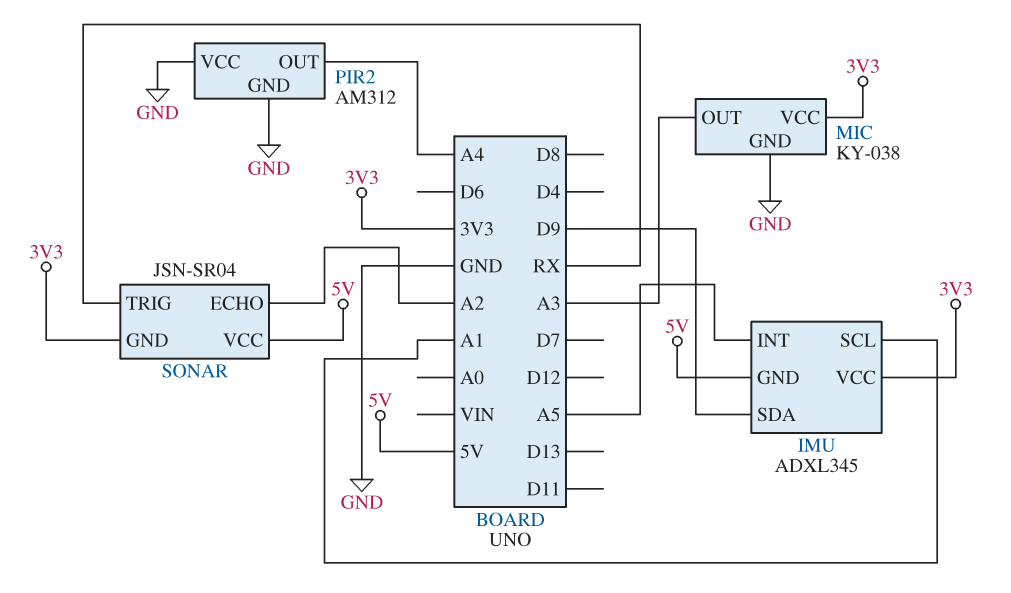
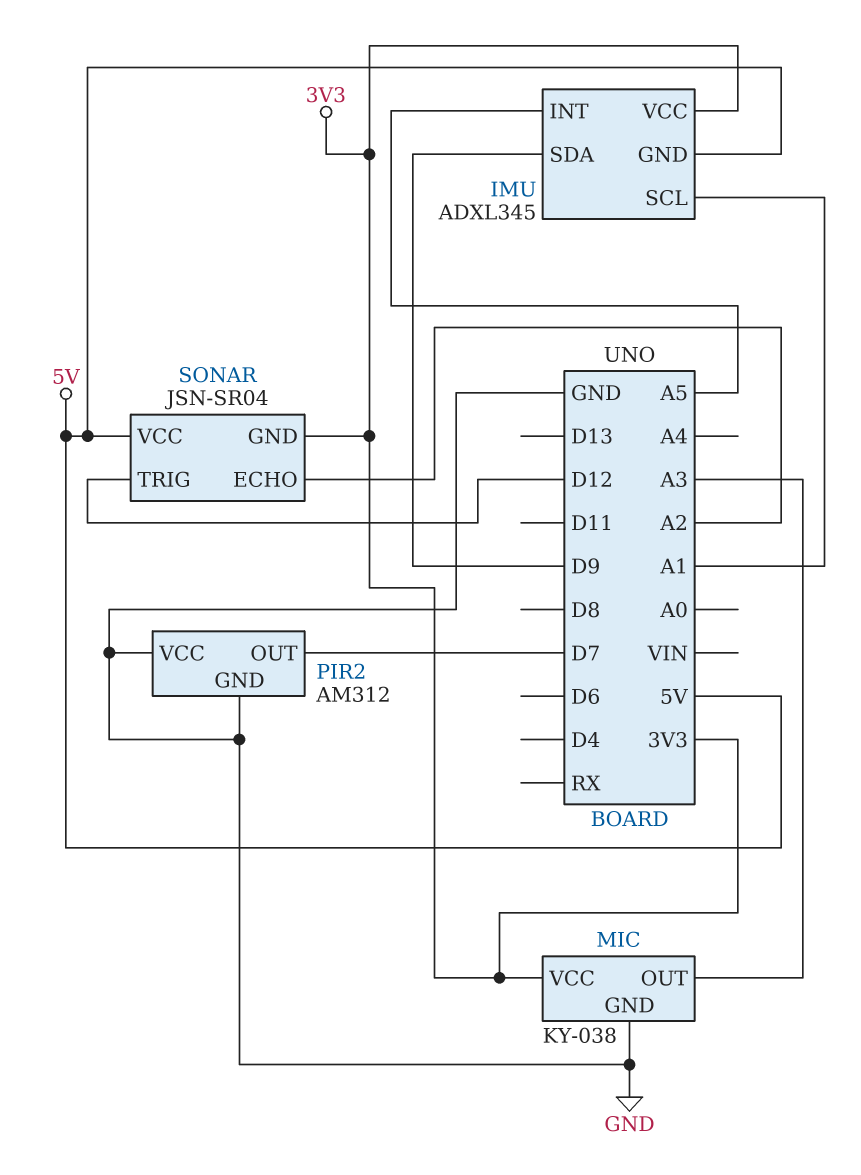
PIR2 pin OUT: A4 -> D7
SONAR pin TRIG: RX -> D12

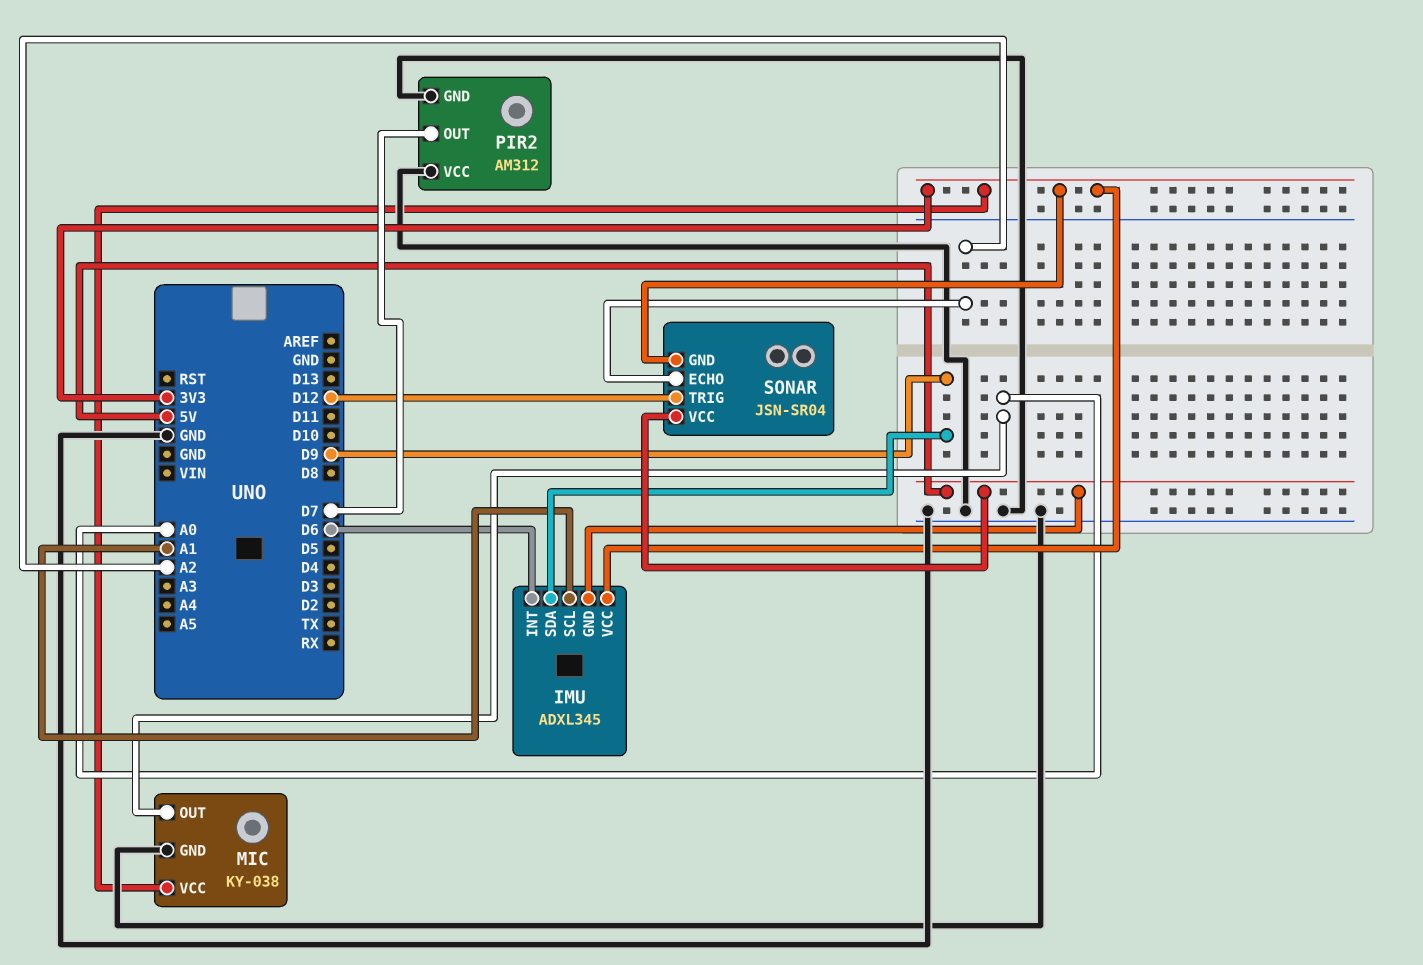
IMU pin INT: A5 -> D6
MIC pin OUT: A3 -> A0

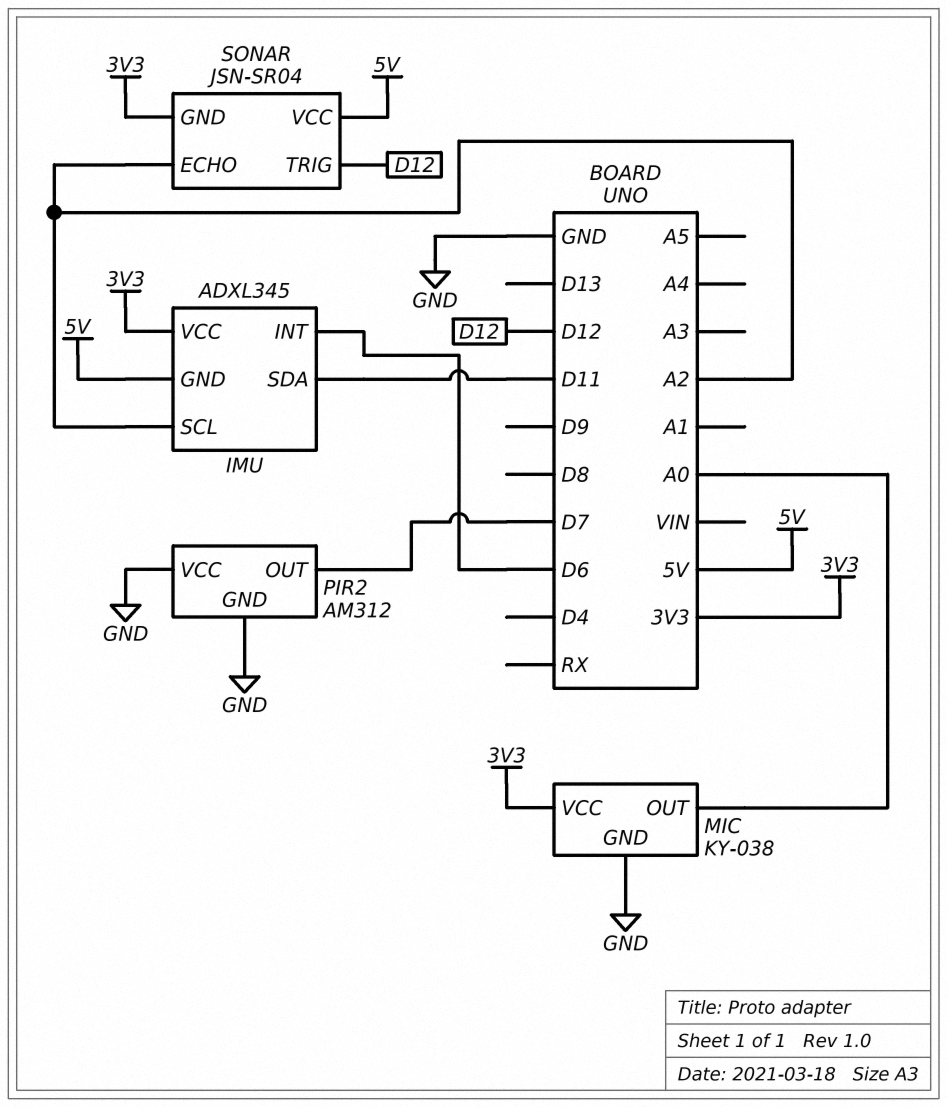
IMU pin SCL: A1 -> A2
IMU pin SDA: D9 -> D11

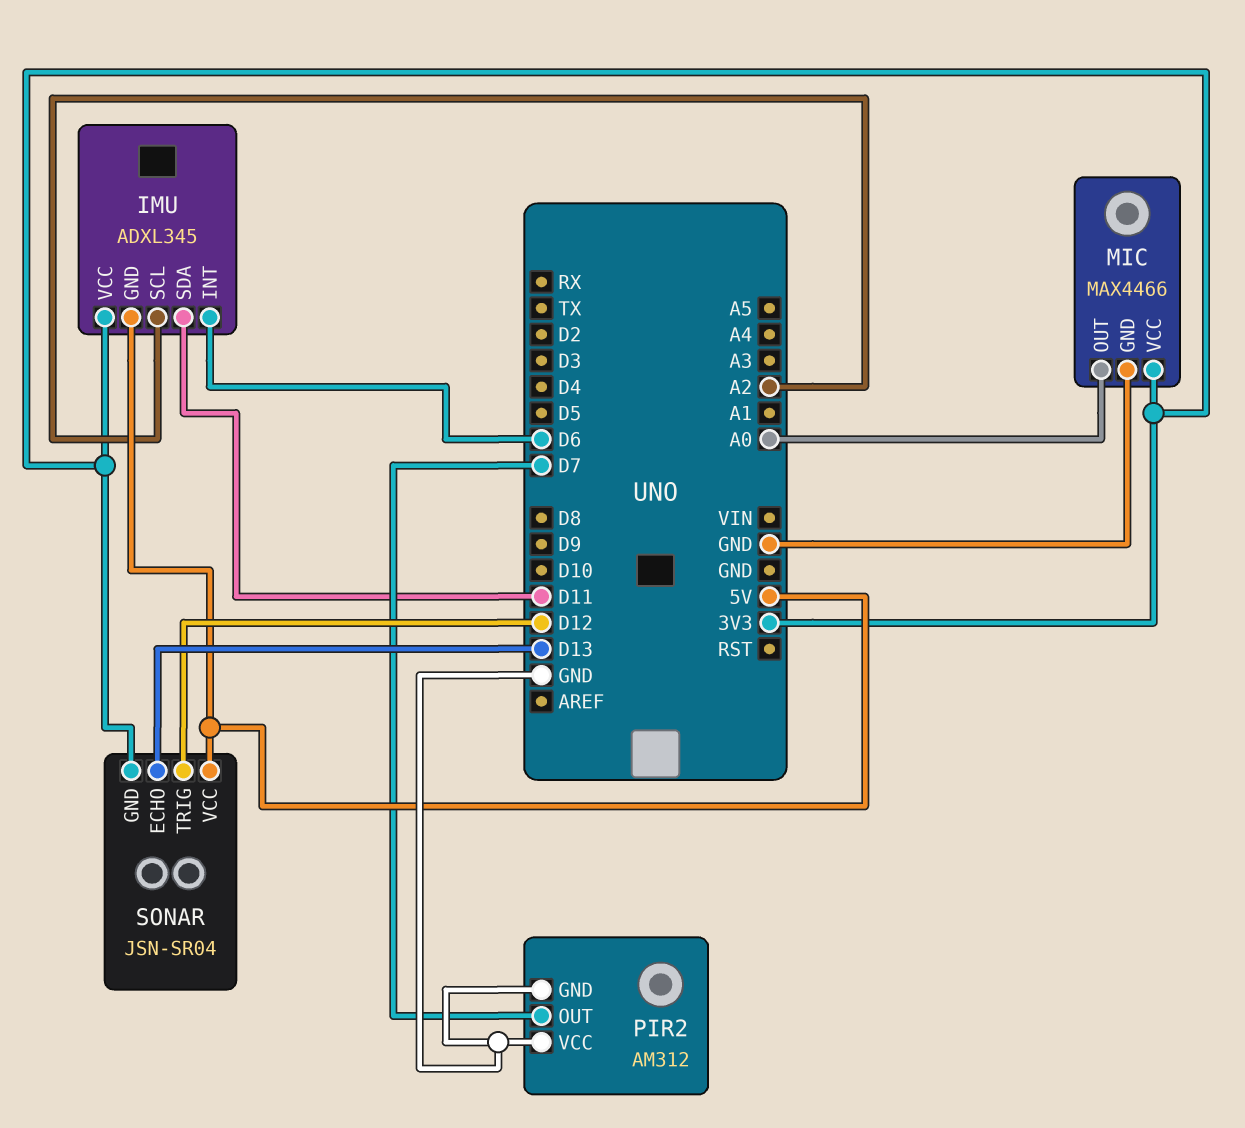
MIC: KY-038 -> MAX4466
SONAR pin ECHO: A2 -> D13

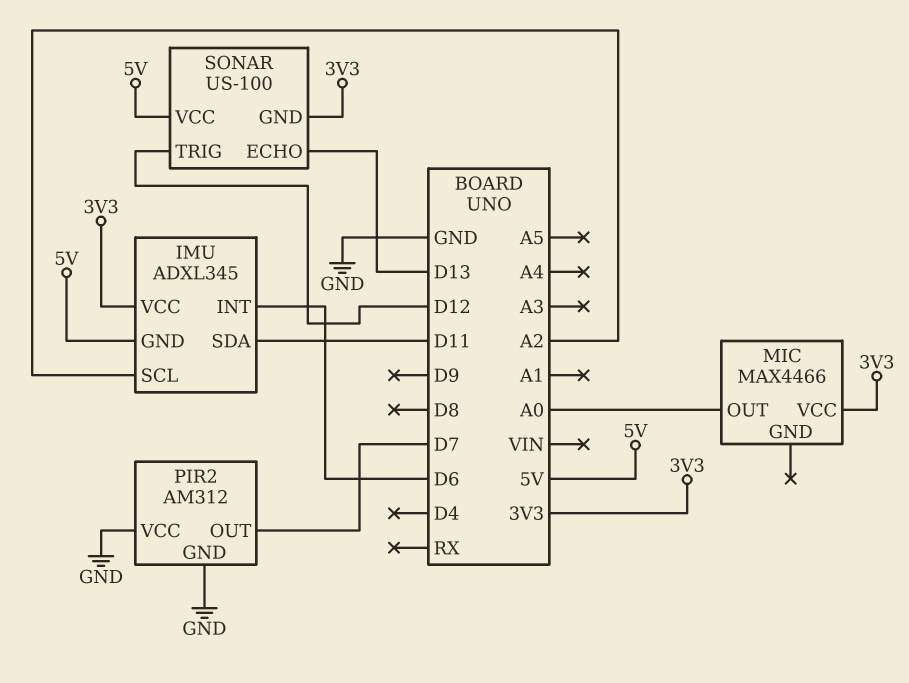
MIC pin GND: GND -> none
SONAR: JSN-SR04 -> US-100

